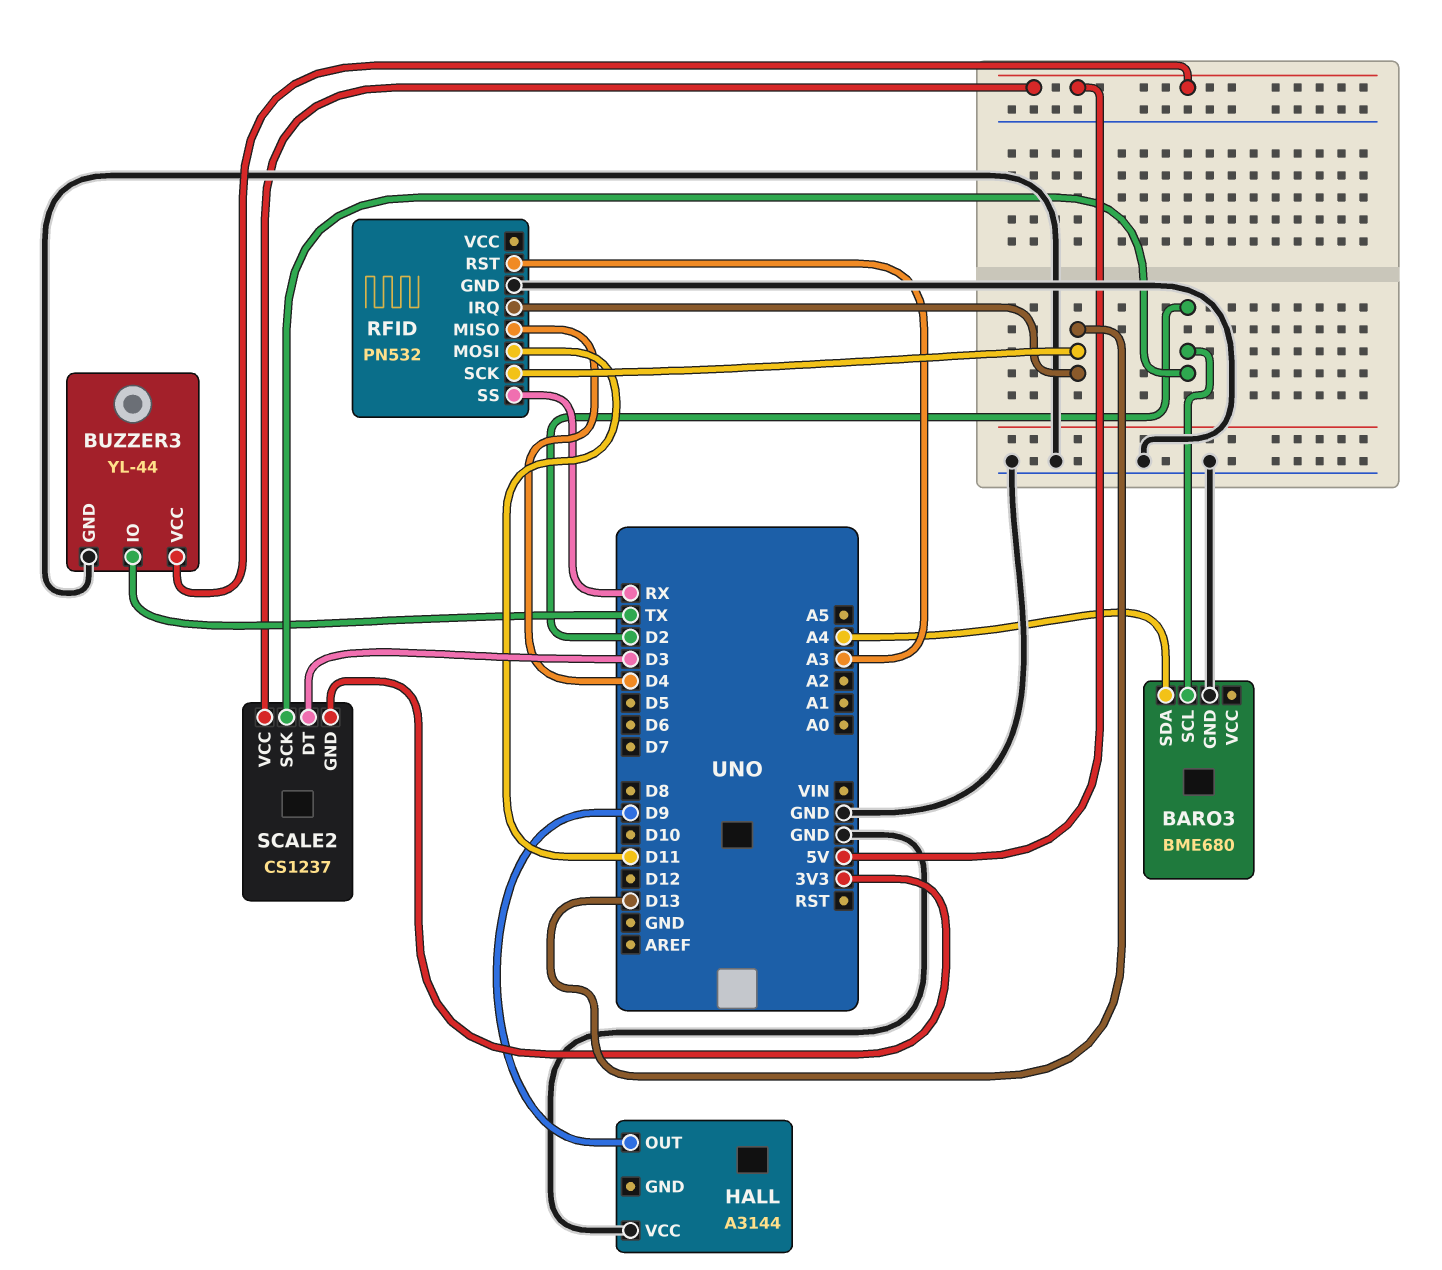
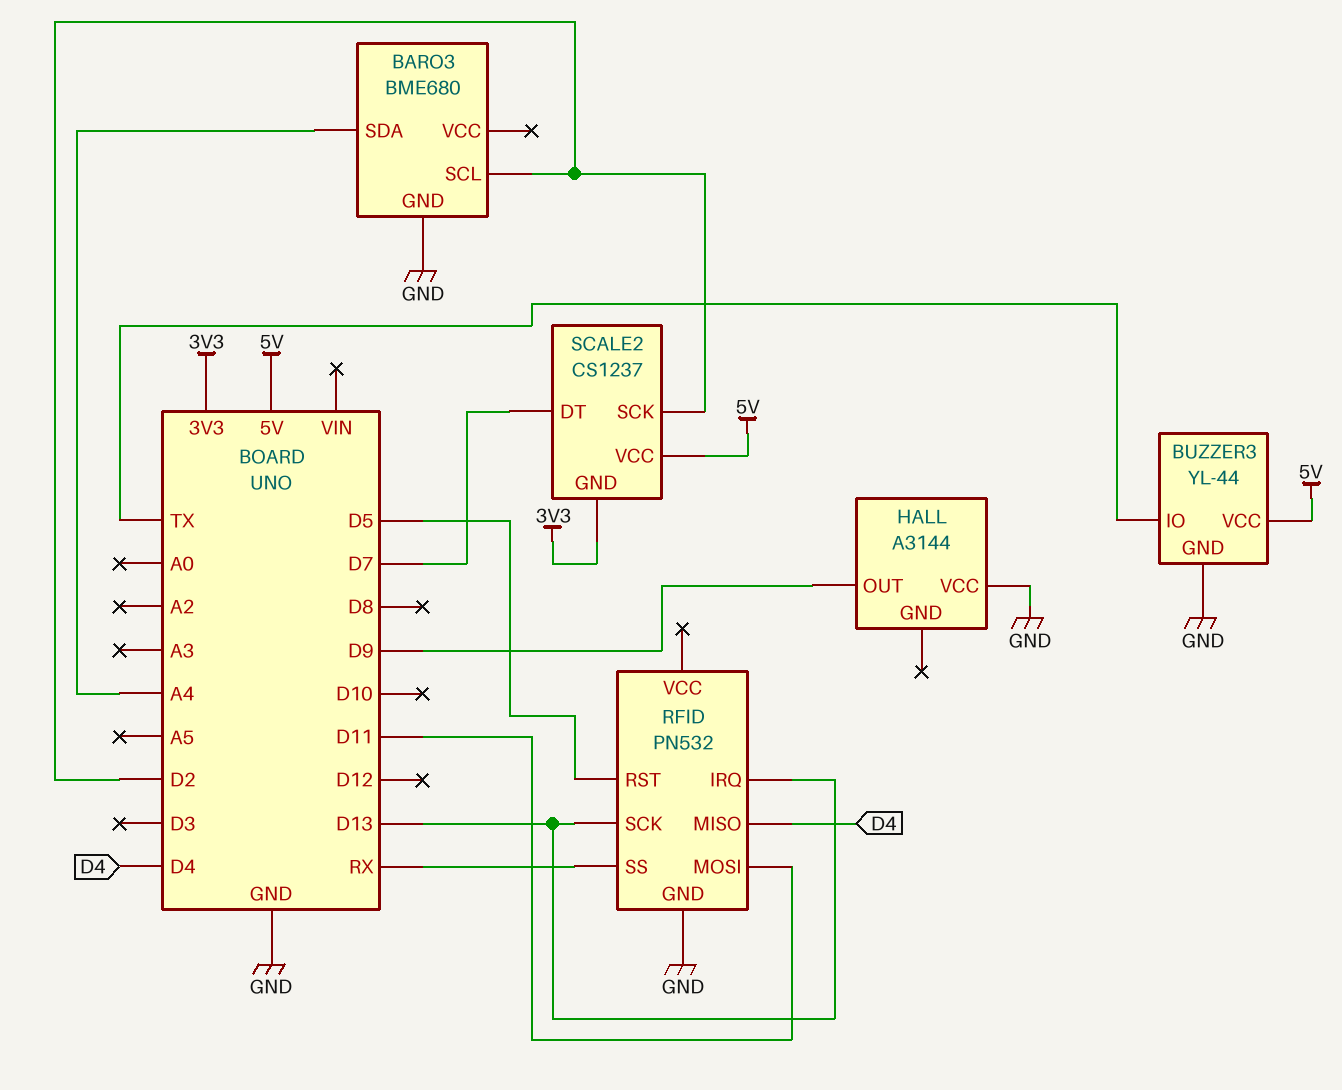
RFID pin RST: A3 -> D5
SCALE2 pin DT: D3 -> D7

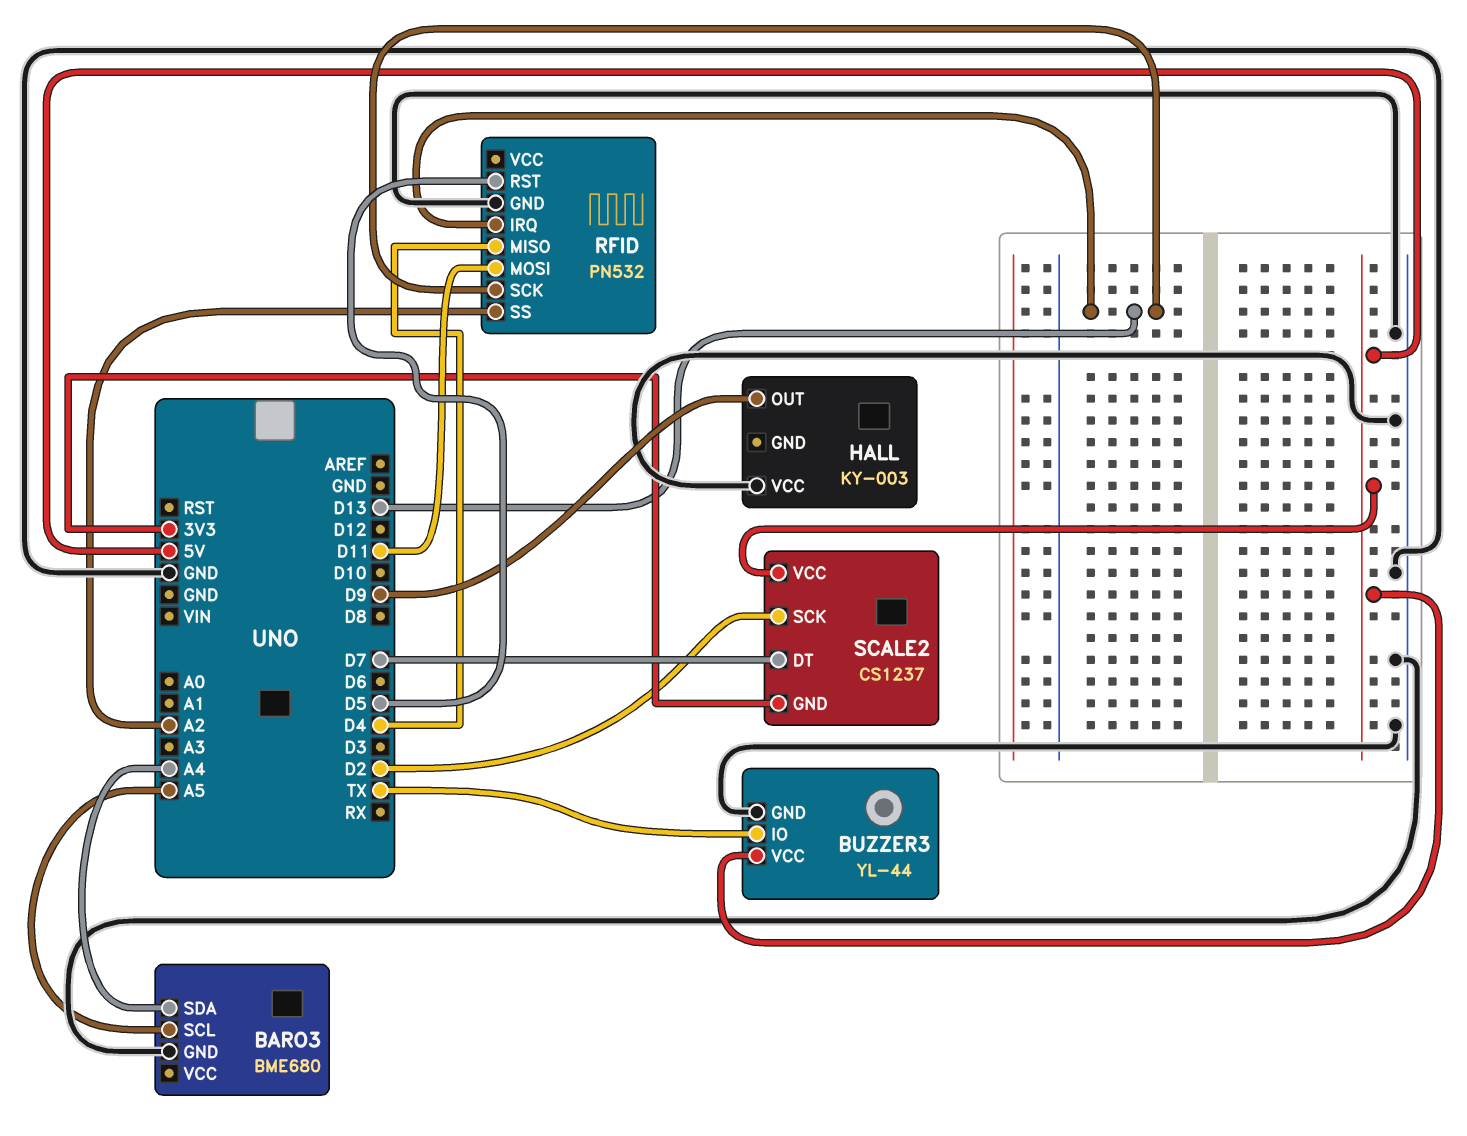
BARO3 pin SCL: D2 -> A5
HALL: A3144 -> KY-003
RFID pin SS: RX -> A2

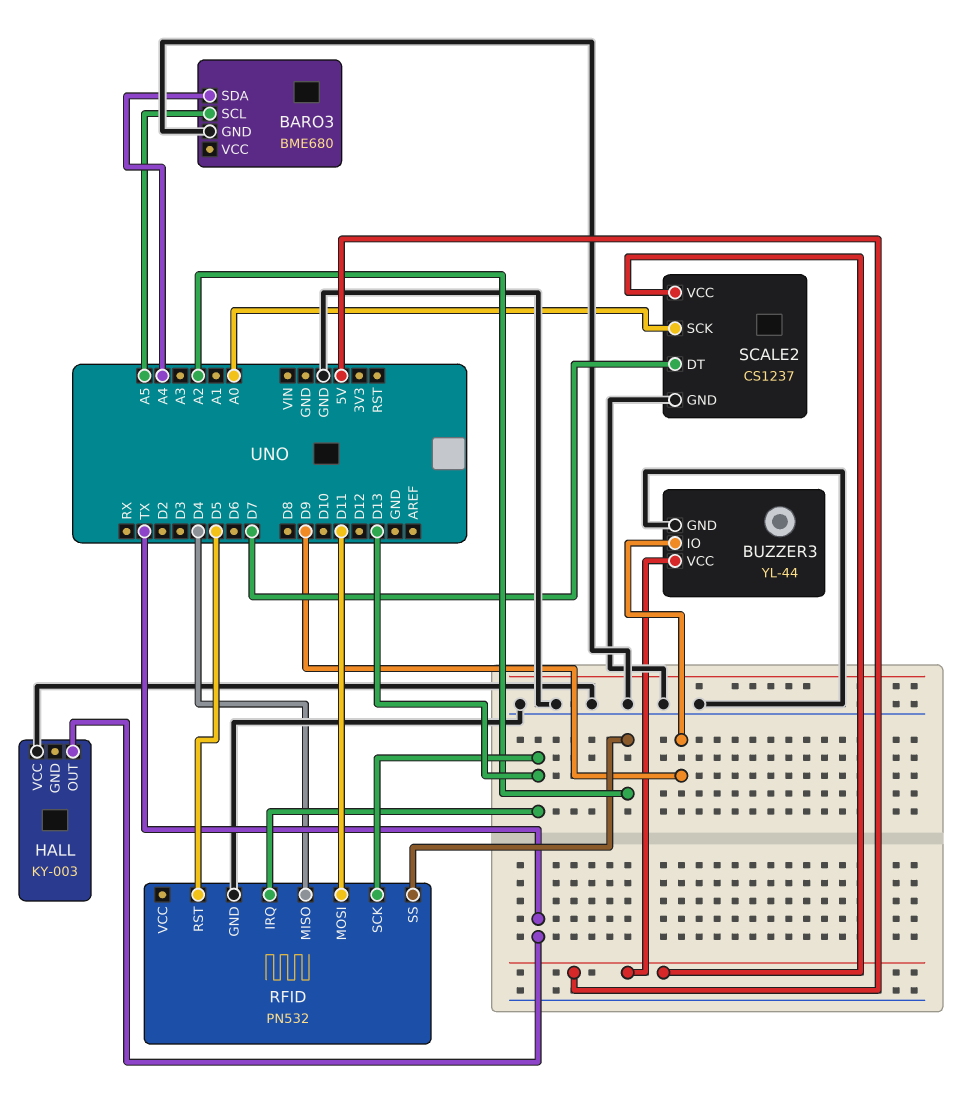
BUZZER3 pin IO: TX -> D9
HALL pin OUT: D9 -> TX
SCALE2 pin GND: 3V3 -> GND
SCALE2 pin SCK: D2 -> A0

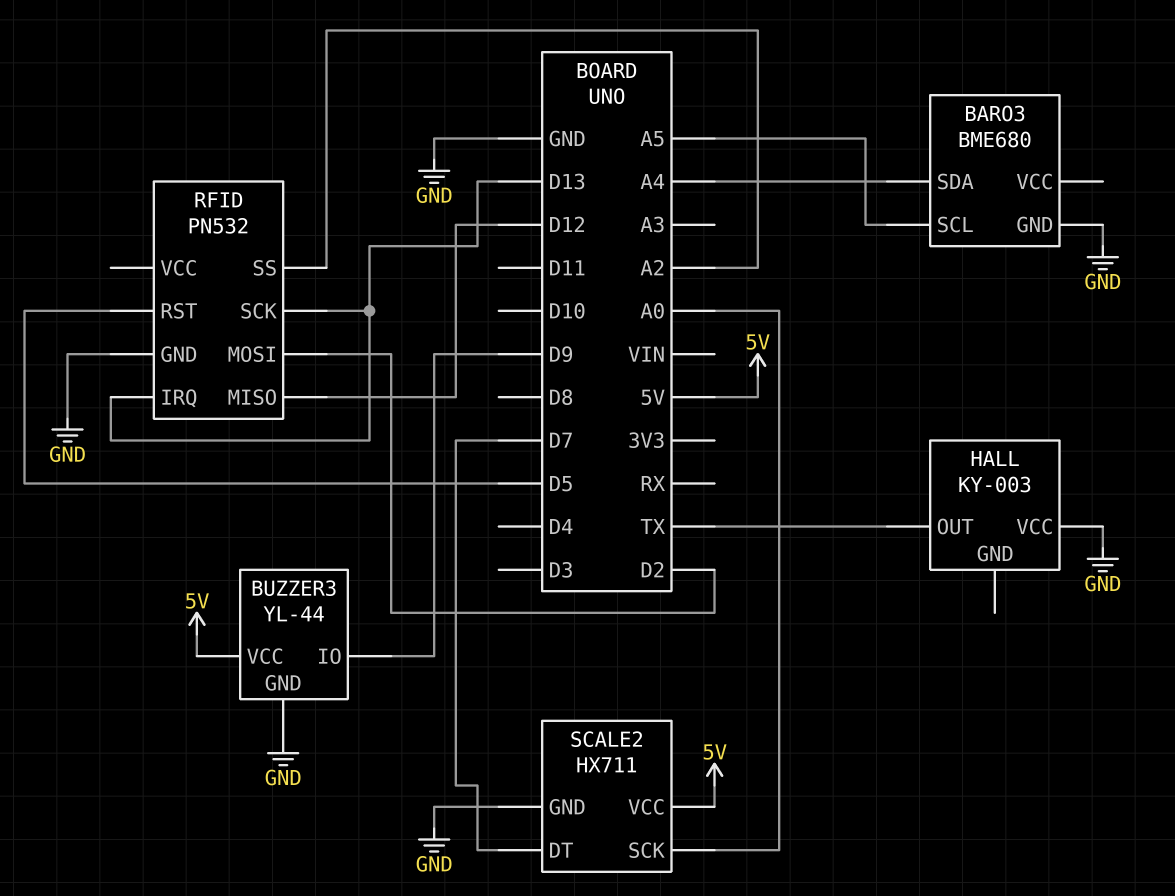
RFID pin MISO: D4 -> D12
RFID pin MOSI: D11 -> D2
SCALE2: CS1237 -> HX711

